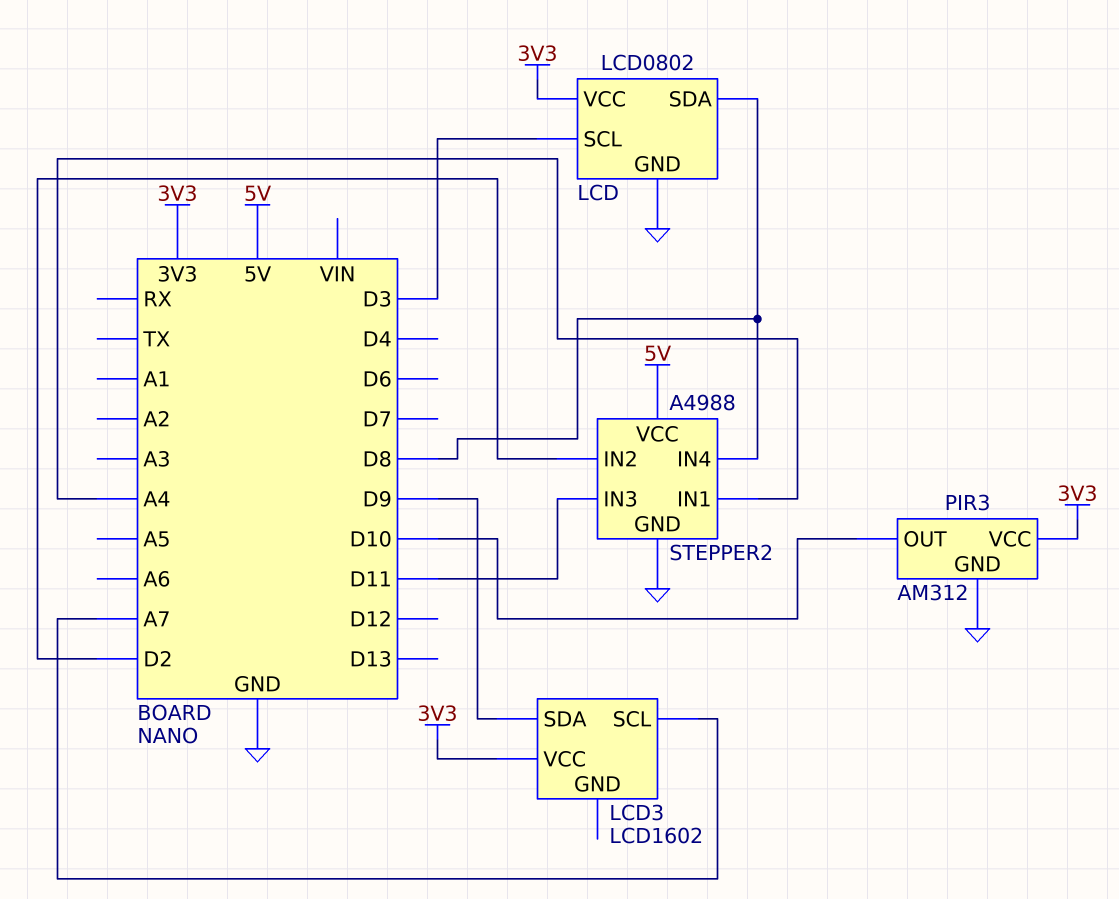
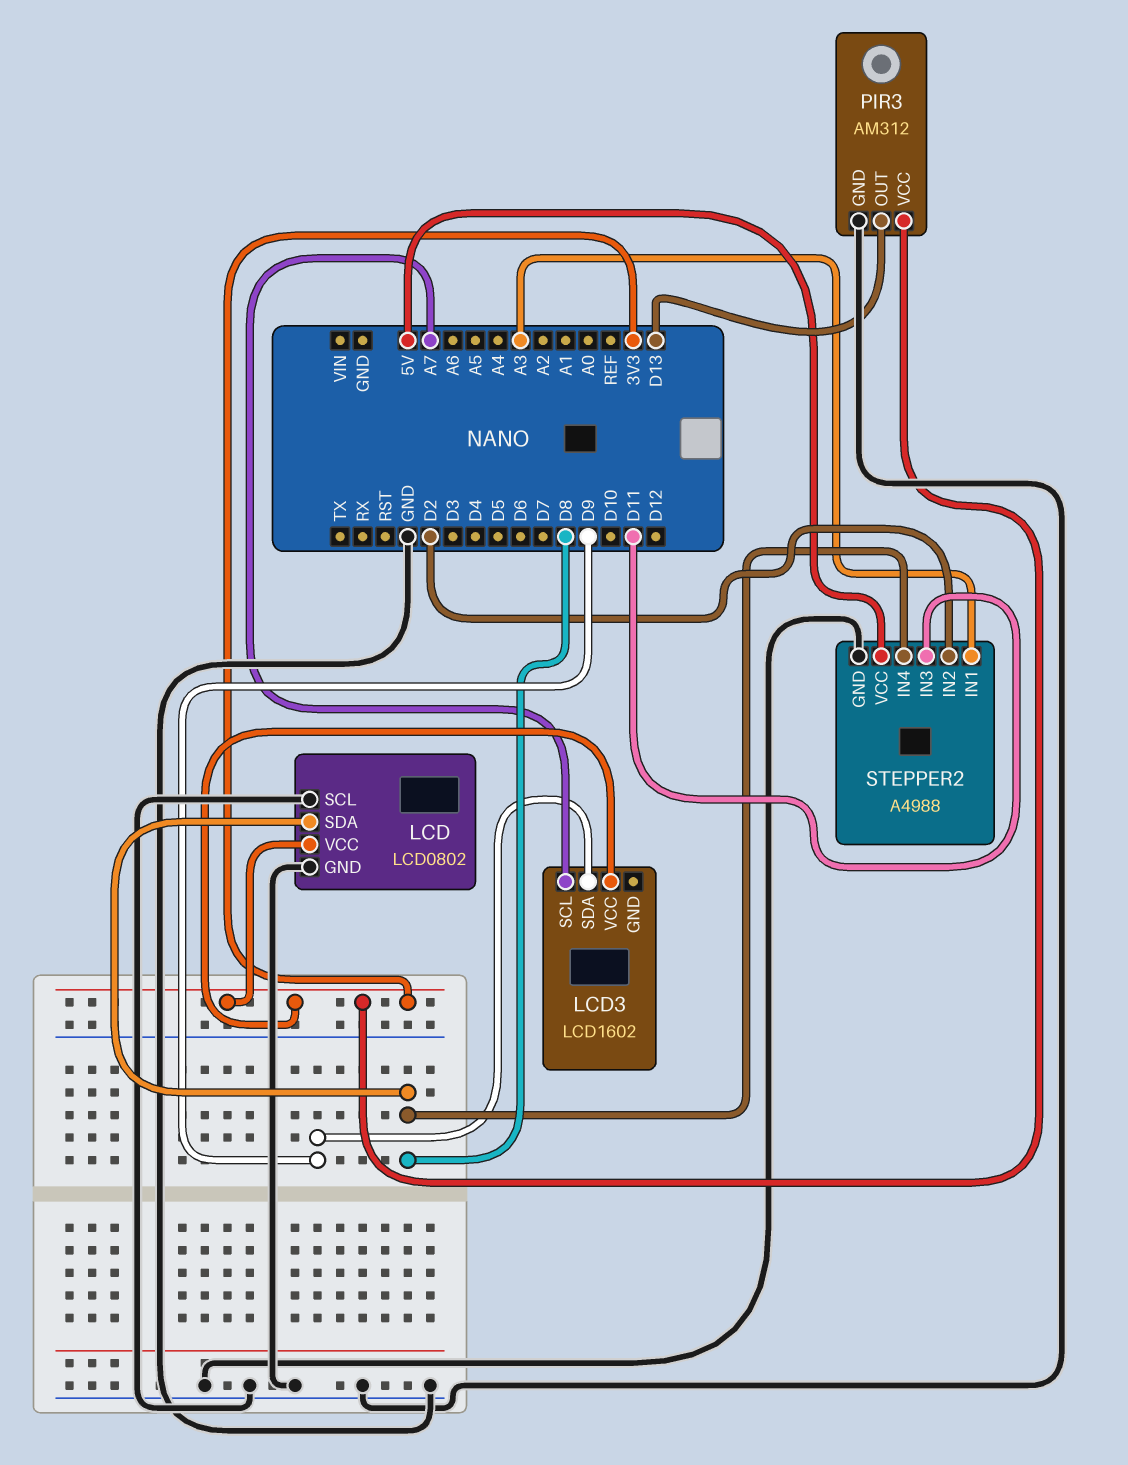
LCD pin SCL: D3 -> GND
PIR3 pin OUT: D10 -> D13
STEPPER2 pin IN1: A4 -> A3

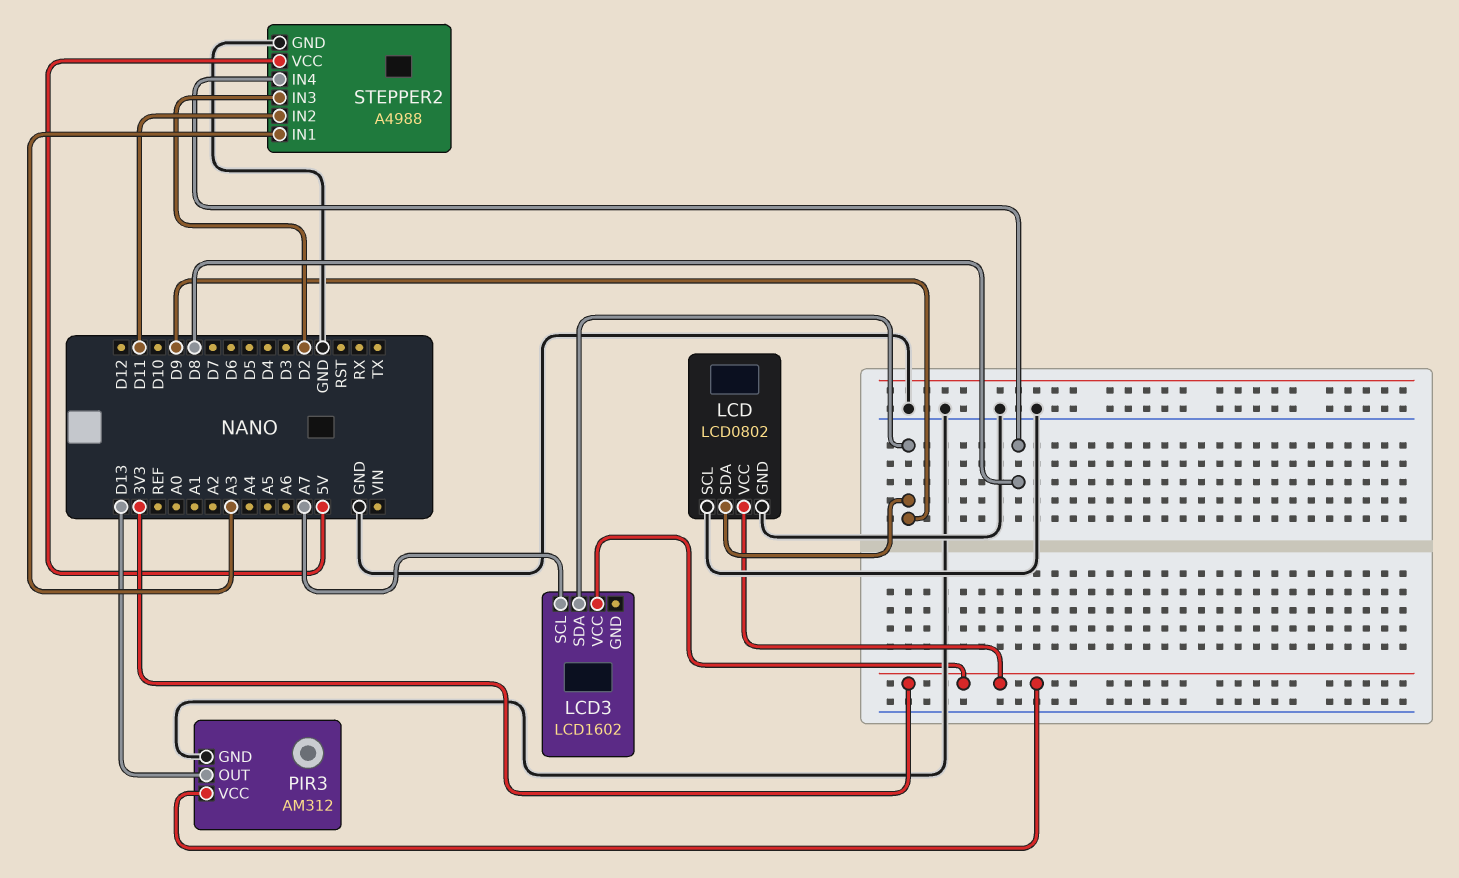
LCD pin SDA: D8 -> D9
STEPPER2 pin IN2: D2 -> D11
STEPPER2 pin IN3: D11 -> D2

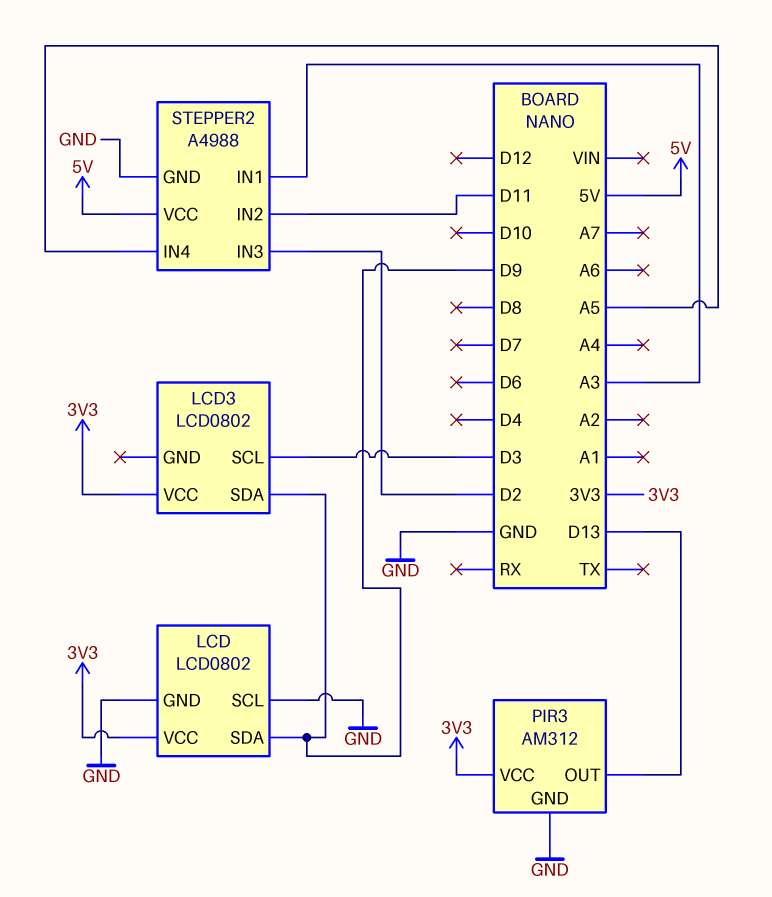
LCD3: LCD1602 -> LCD0802
LCD3 pin SCL: A7 -> D3
STEPPER2 pin IN4: D8 -> A5

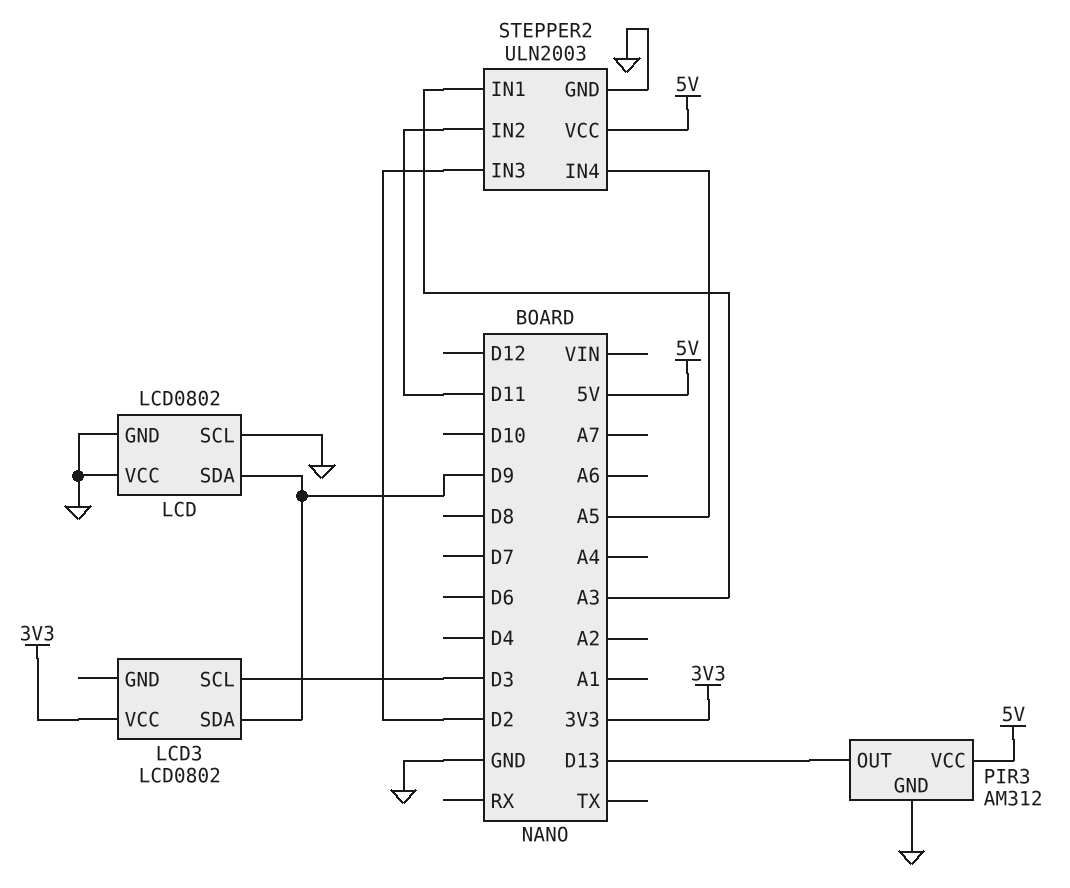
LCD pin VCC: 3V3 -> GND
PIR3 pin VCC: 3V3 -> 5V
STEPPER2: A4988 -> ULN2003

